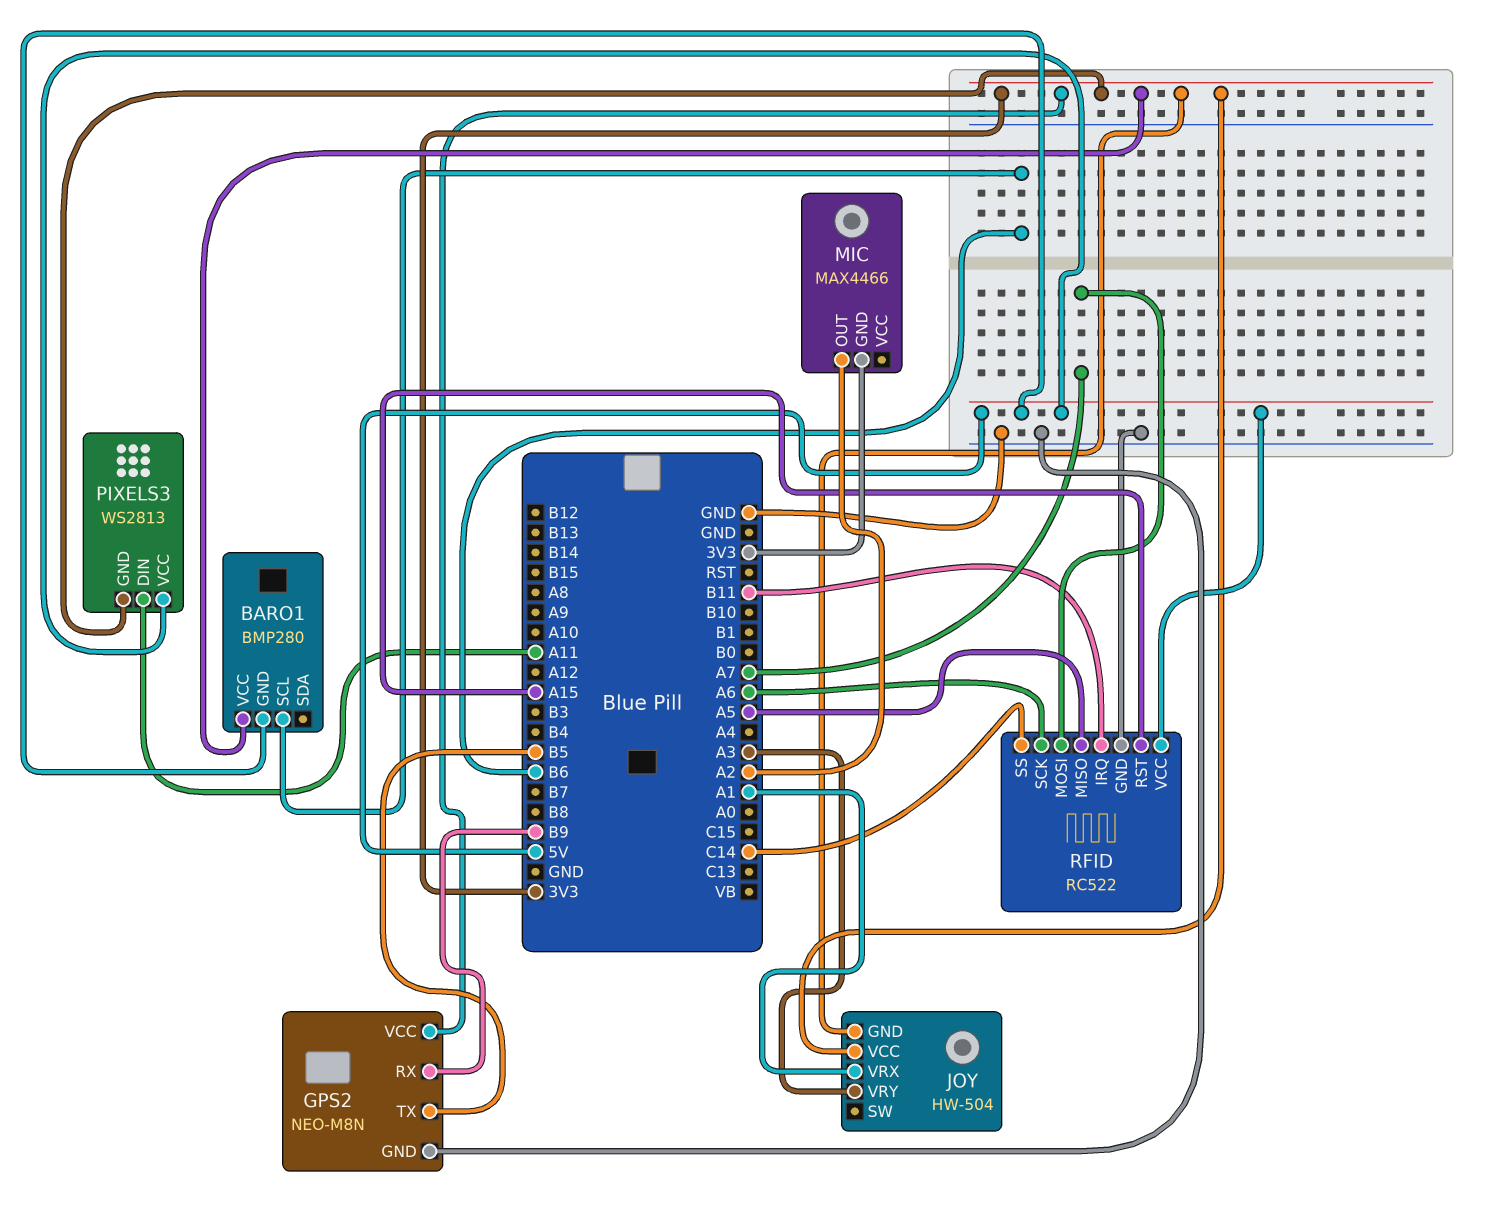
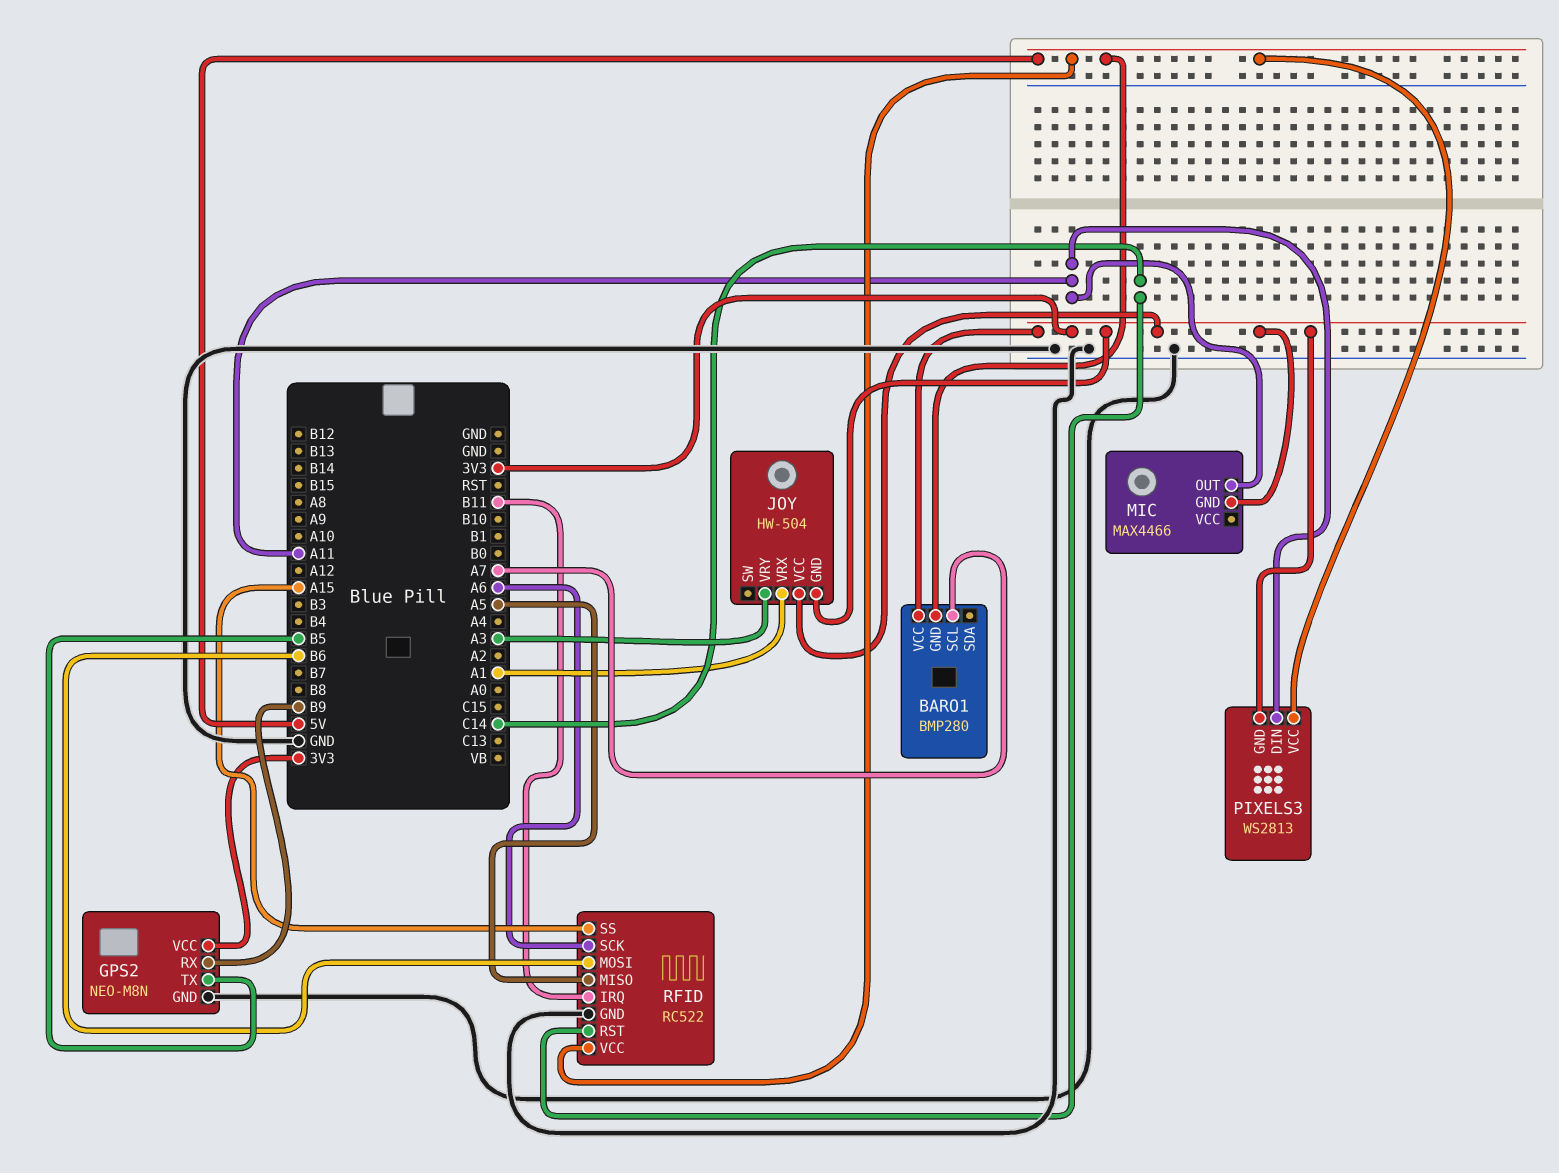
BARO1 pin SCL: B6 -> A7
MIC pin OUT: A2 -> A11
RFID pin MOSI: A7 -> B6
RFID pin RST: A15 -> C14
RFID pin SS: C14 -> A15

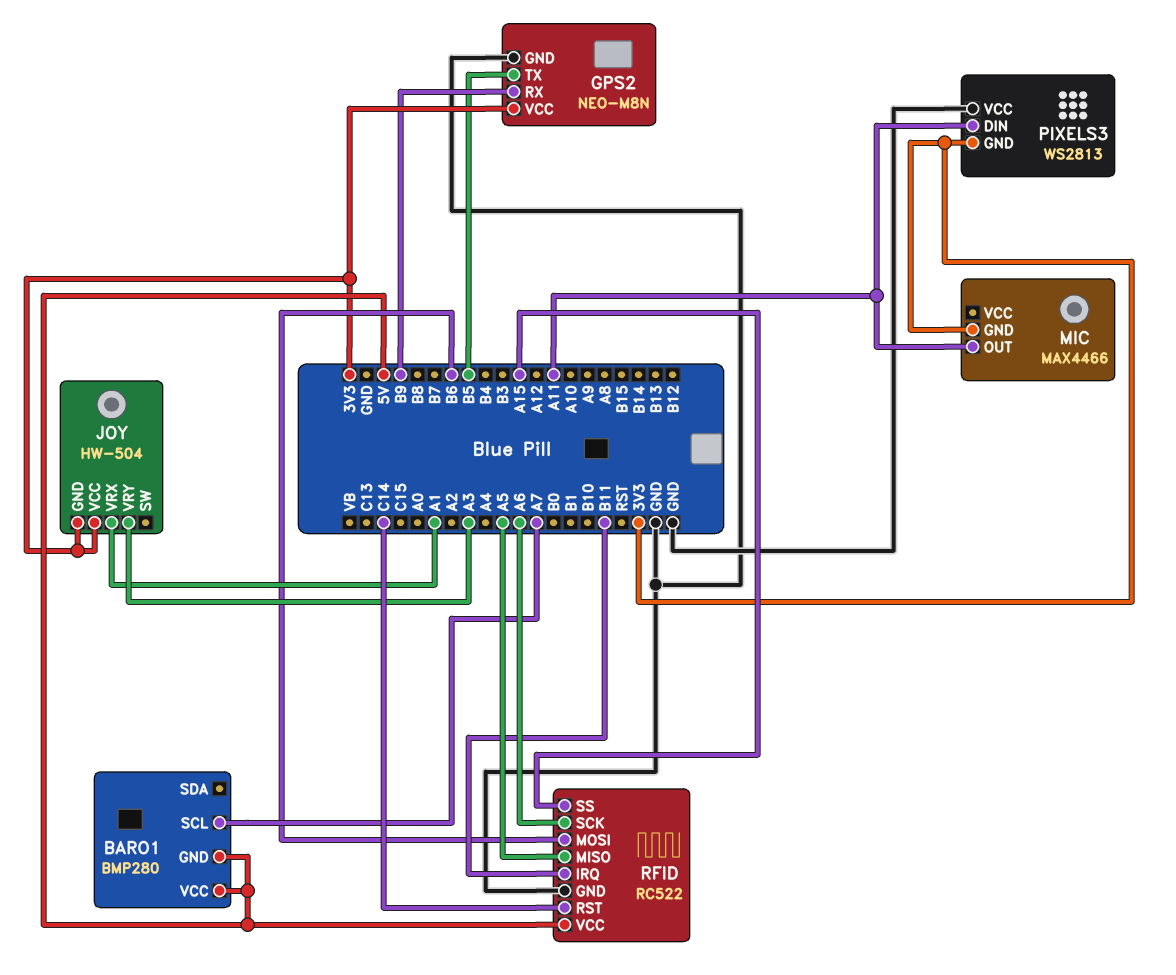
BARO1 pin VCC: 3V3 -> 5V
PIXELS3 pin VCC: 5V -> GND

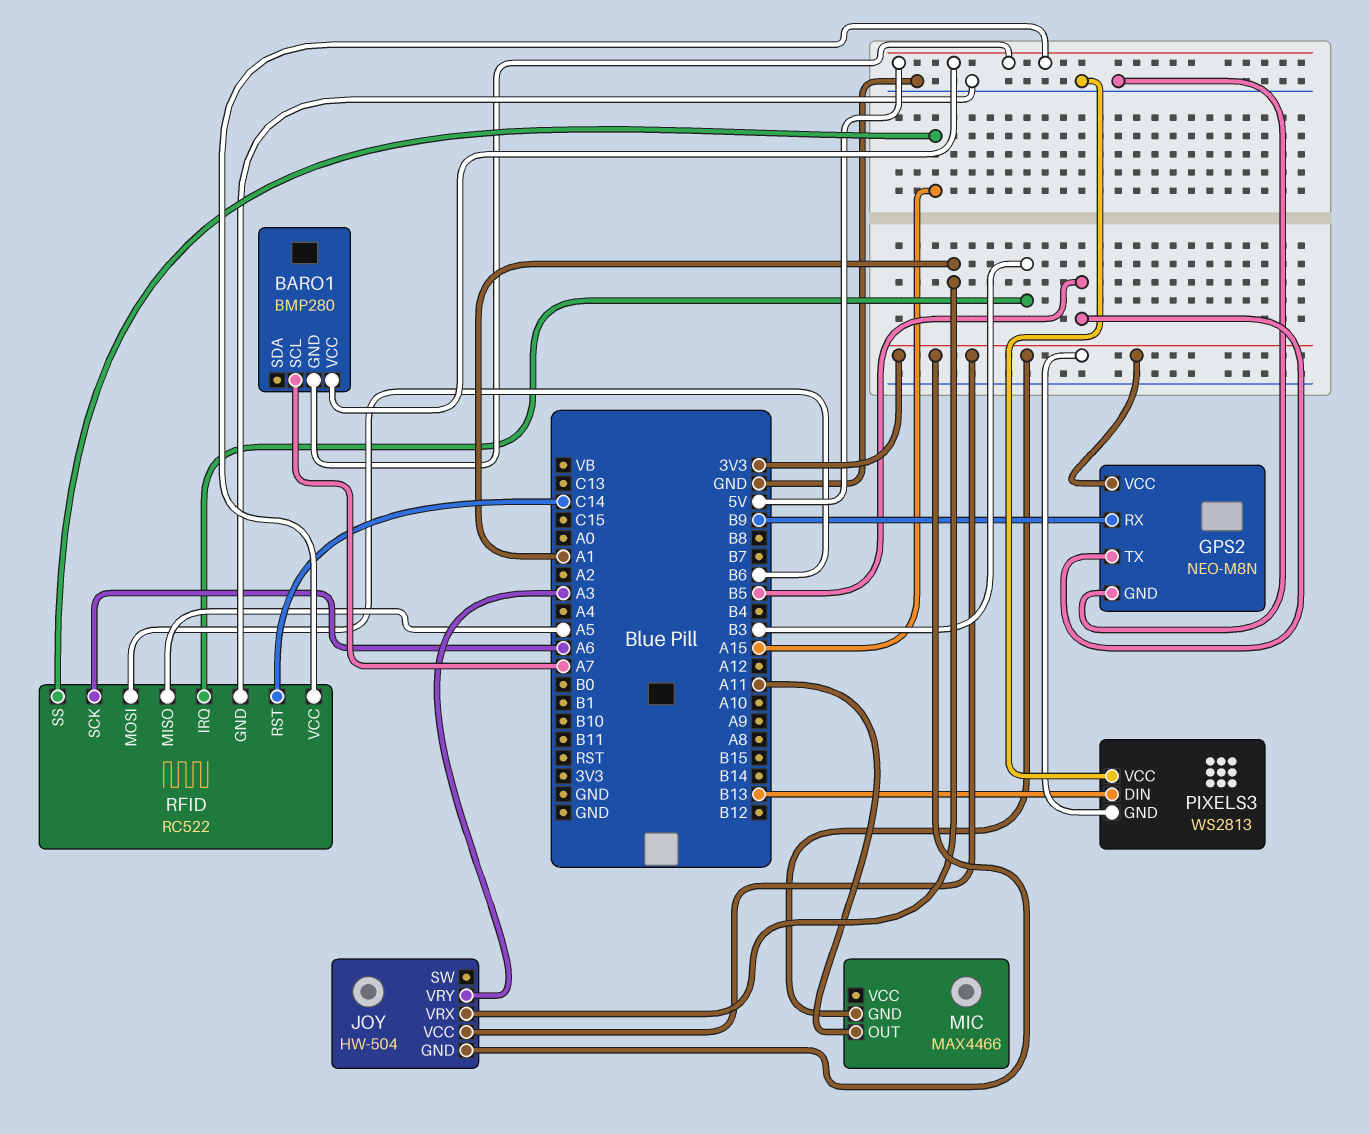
PIXELS3 pin DIN: A11 -> B13
RFID pin IRQ: B11 -> B3

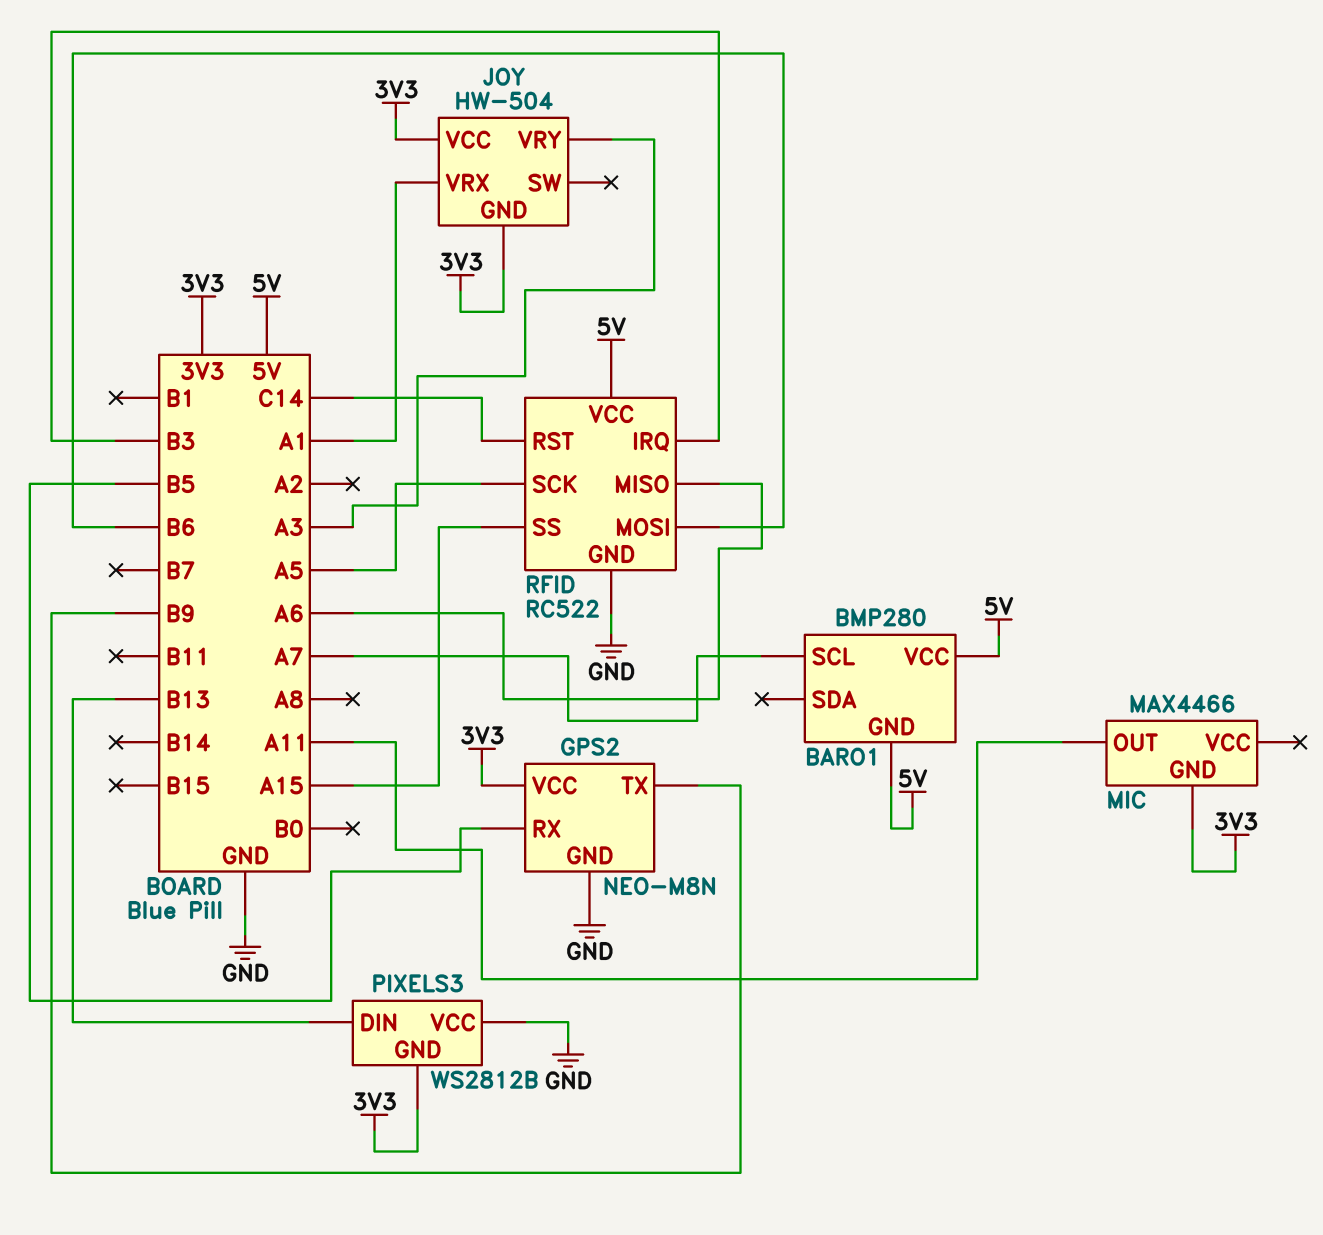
GPS2 pin RX: B9 -> B5
GPS2 pin TX: B5 -> B9
PIXELS3: WS2813 -> WS2812B
RFID pin MISO: A5 -> A6
RFID pin SCK: A6 -> A5

